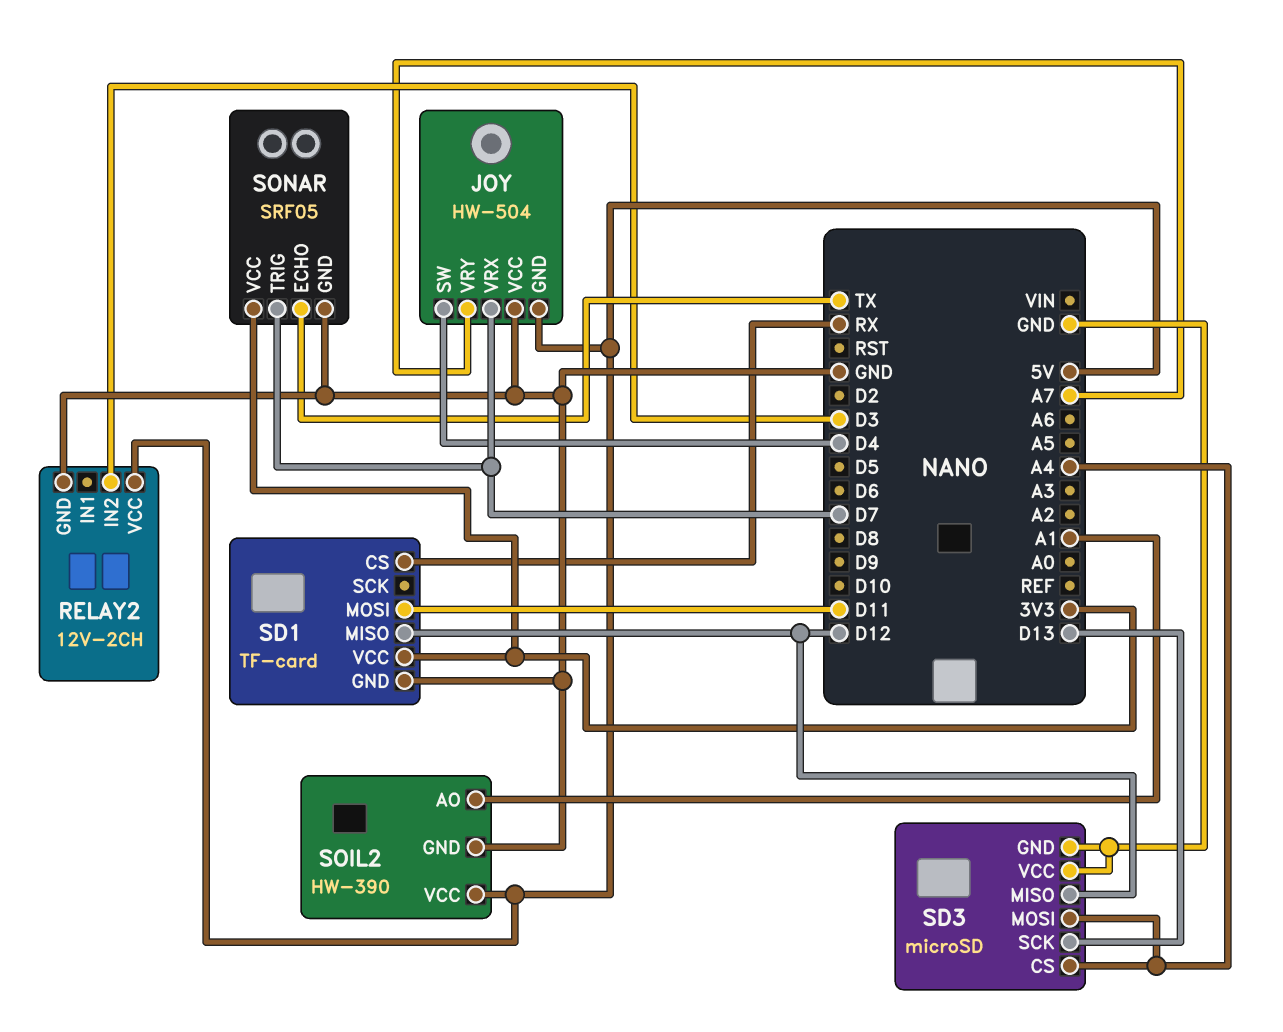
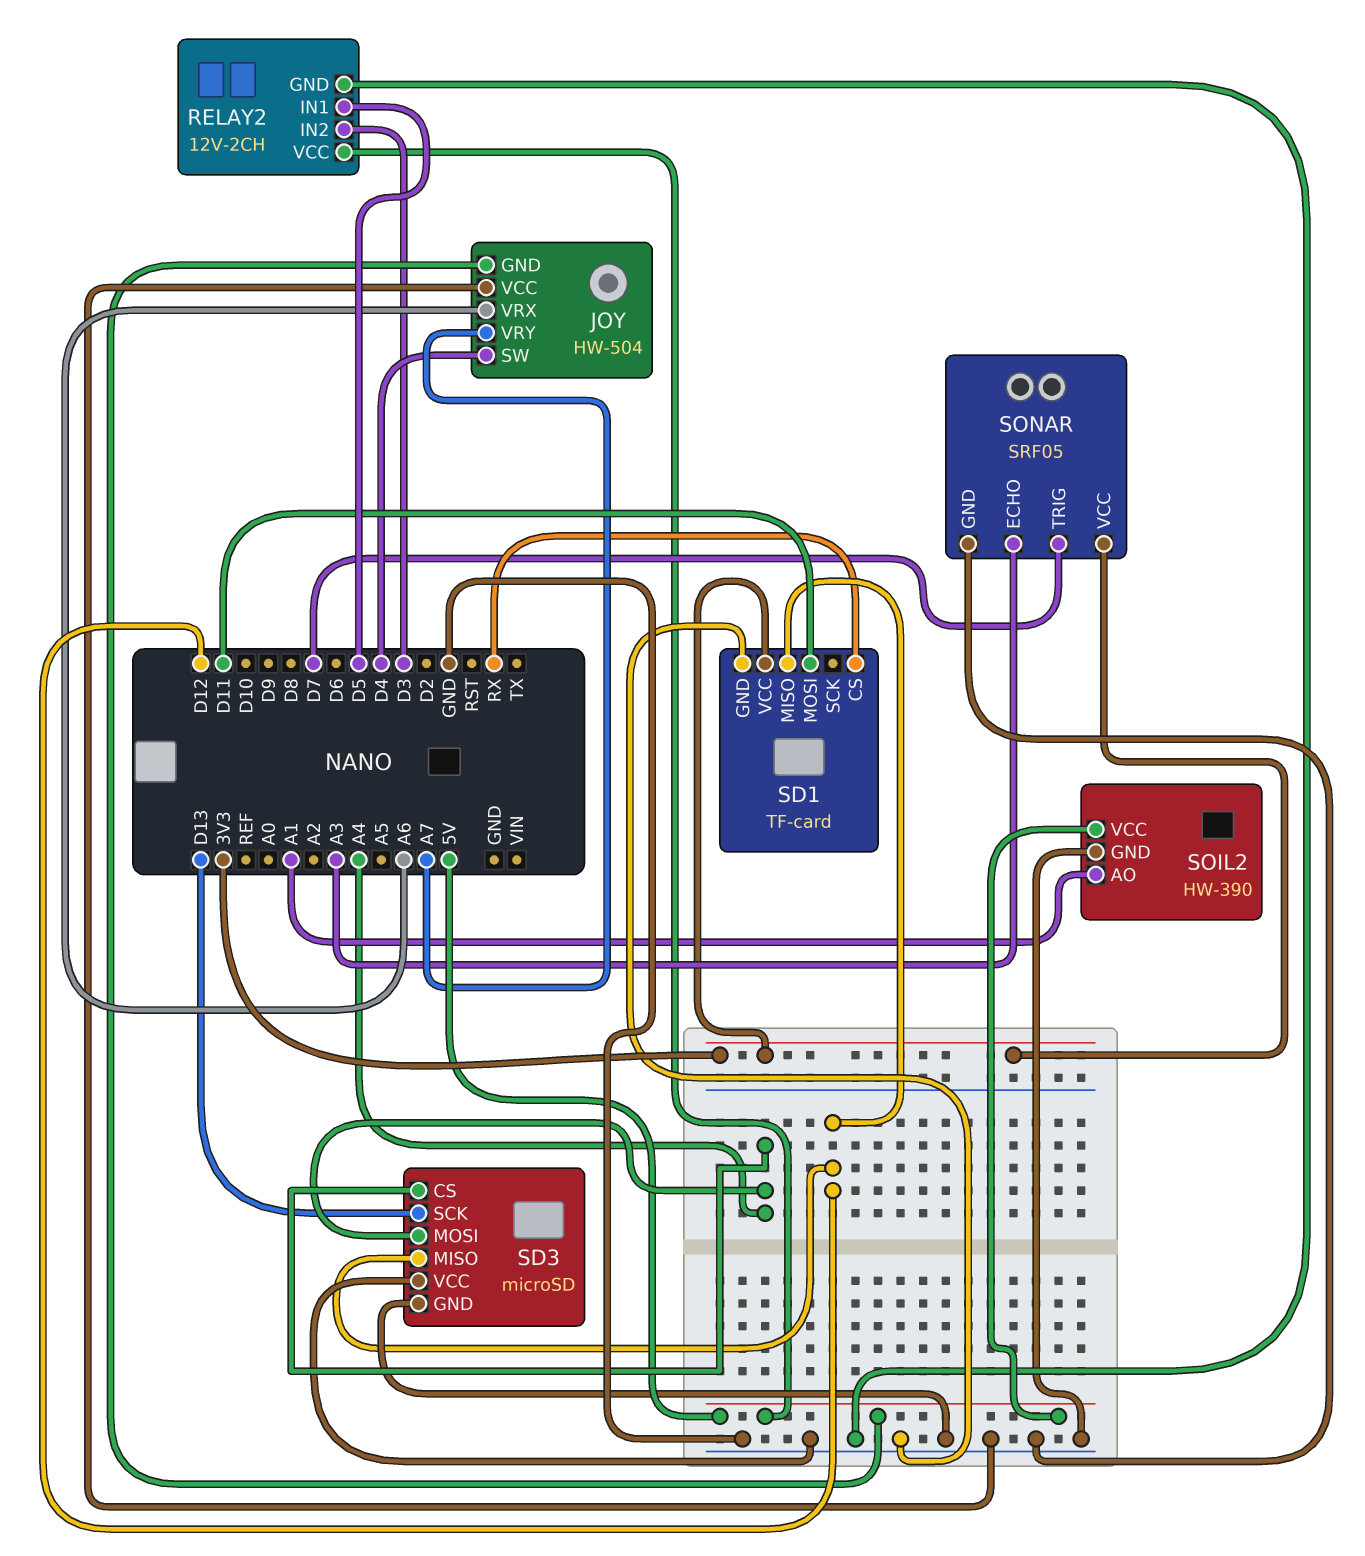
JOY pin VRX: D7 -> A6
RELAY2 pin IN1: none -> D5
SONAR pin ECHO: TX -> A3

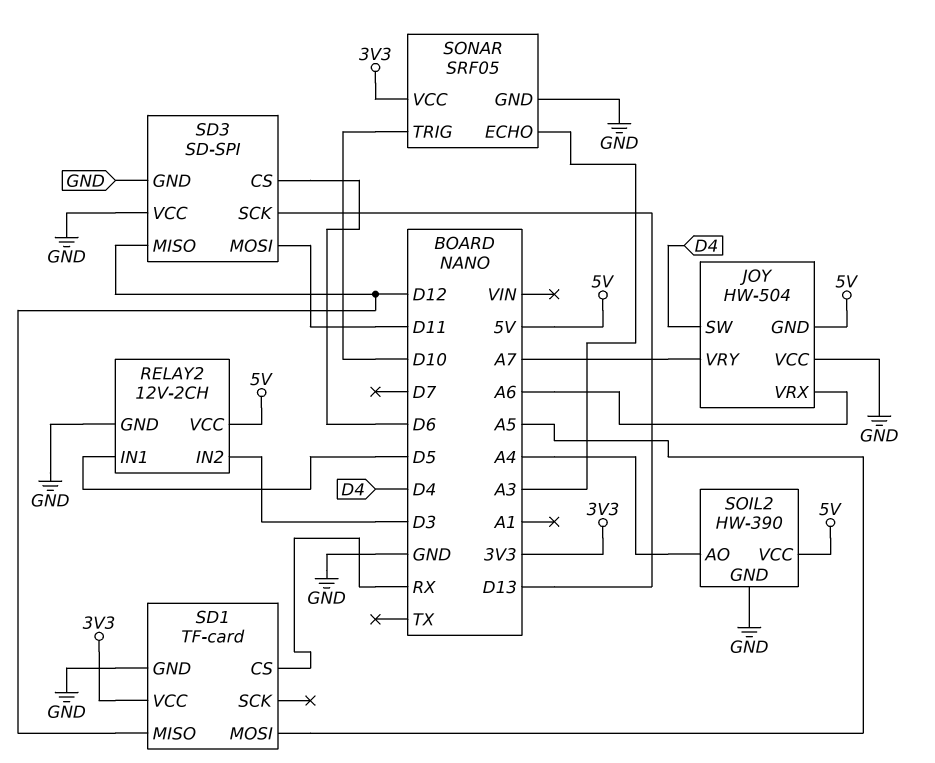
SD1 pin MOSI: D11 -> A5
SD3: microSD -> SD-SPI
SD3 pin CS: A4 -> D6
SD3 pin MOSI: A4 -> D11
SOIL2 pin AO: A1 -> A4
SONAR pin TRIG: D7 -> D10

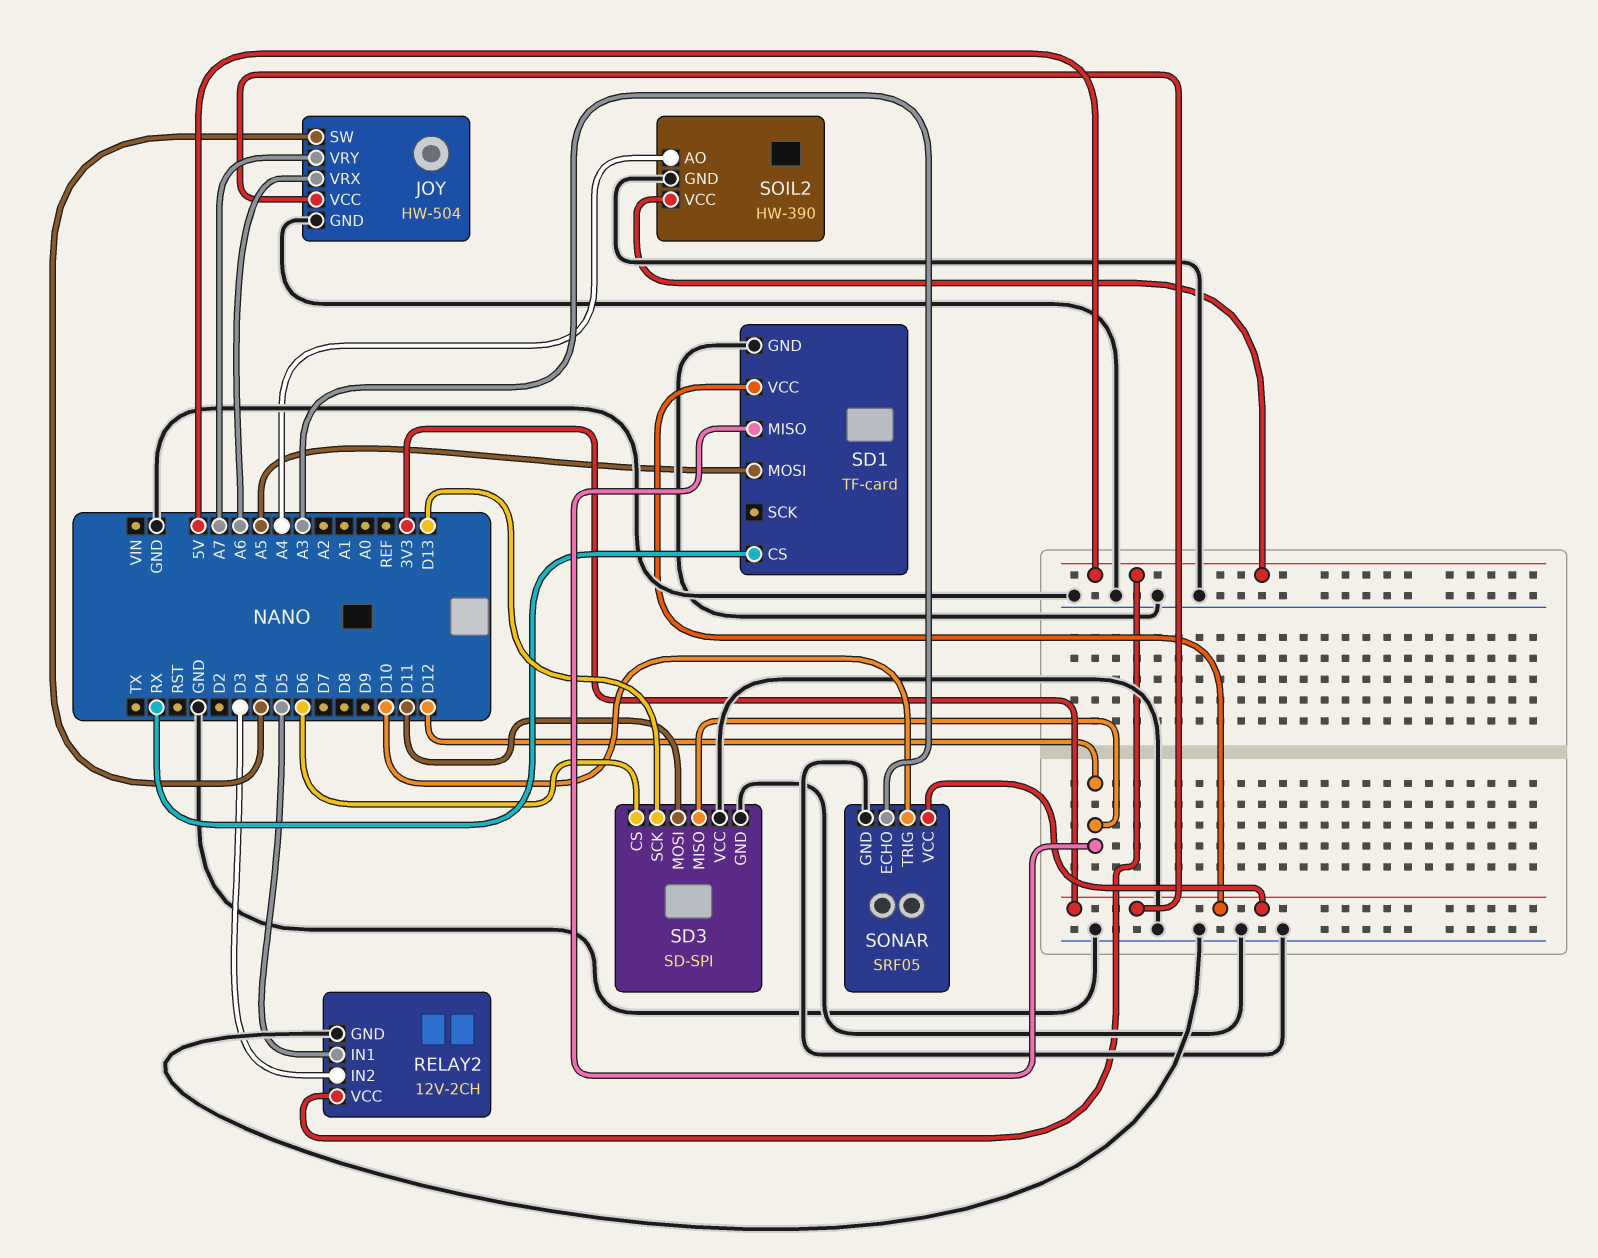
JOY pin GND: 5V -> GND
JOY pin VCC: GND -> 3V3

